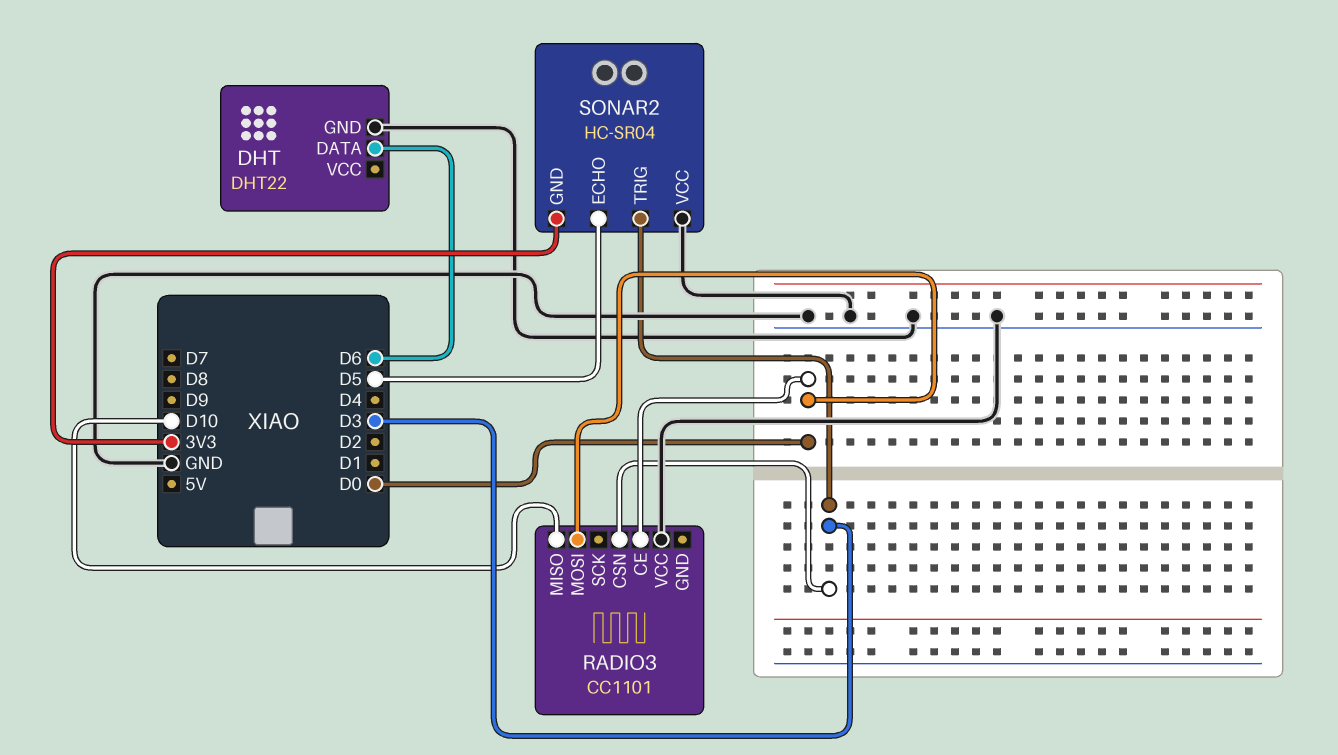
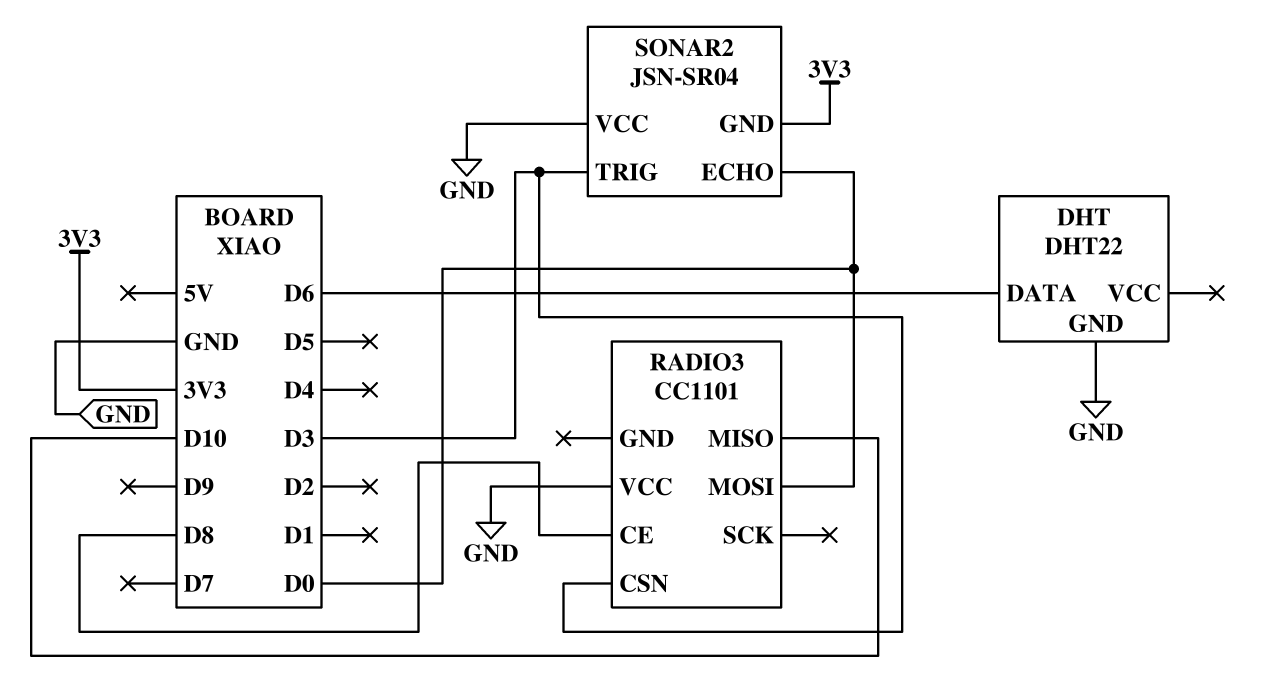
RADIO3 pin CE: D0 -> D8
SONAR2: HC-SR04 -> JSN-SR04
SONAR2 pin ECHO: D5 -> D0

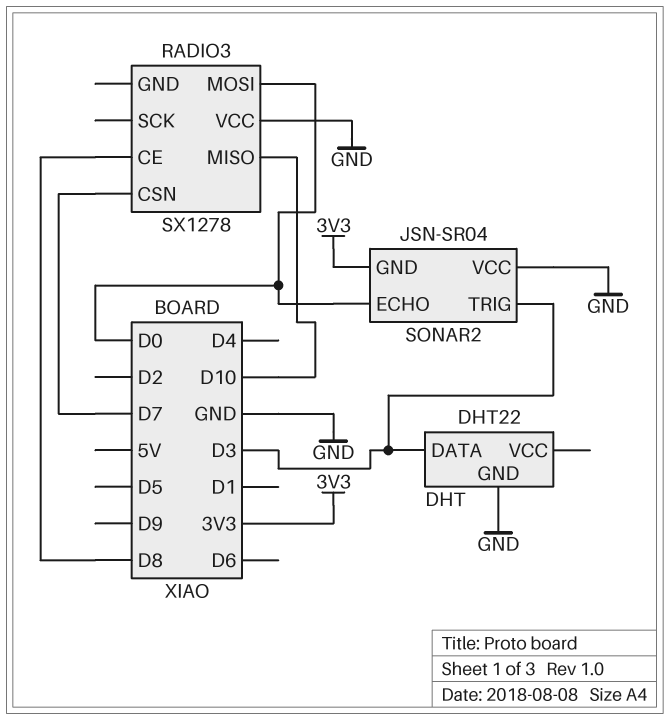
DHT pin DATA: D6 -> D3
RADIO3: CC1101 -> SX1278
RADIO3 pin CSN: D3 -> D7

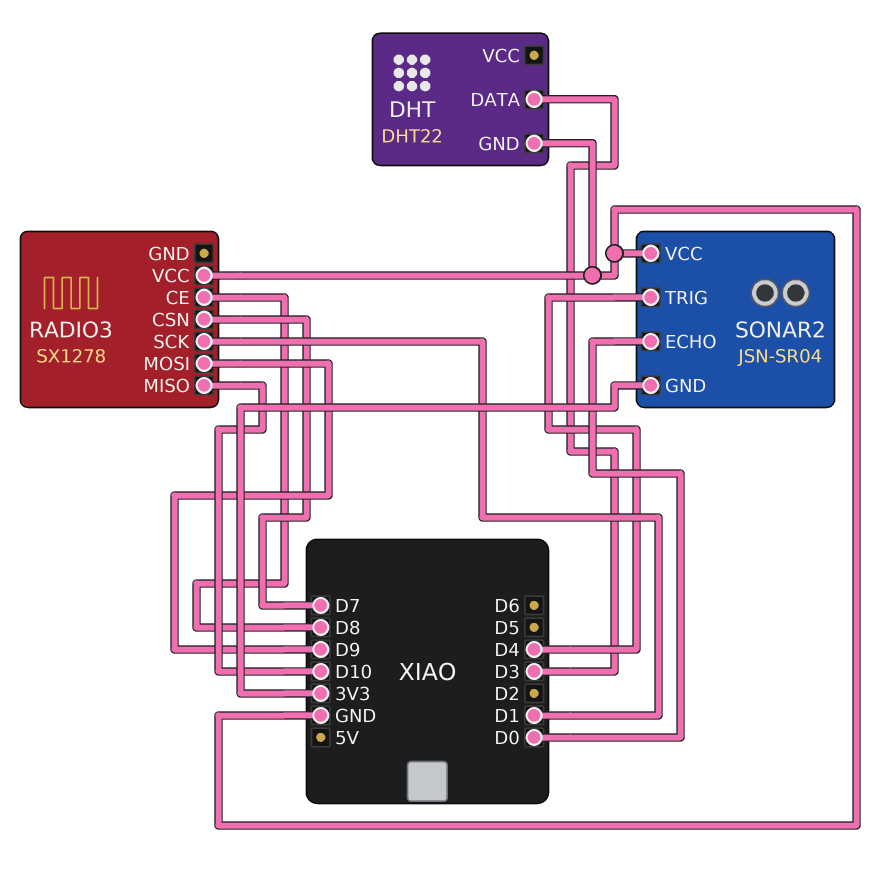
RADIO3 pin MOSI: D0 -> D9
RADIO3 pin SCK: none -> D1
SONAR2 pin TRIG: D3 -> D4

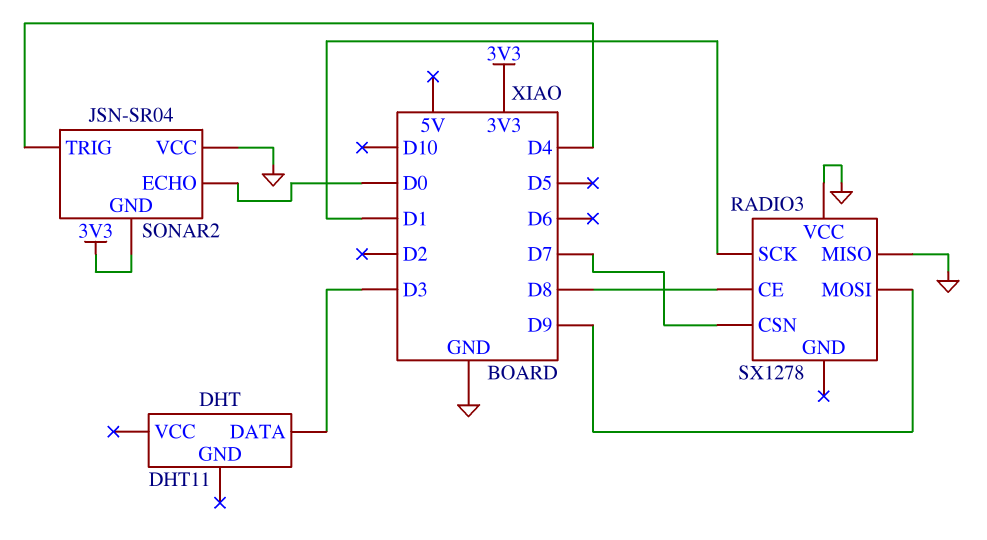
DHT: DHT22 -> DHT11
DHT pin GND: GND -> none
RADIO3 pin MISO: D10 -> GND

